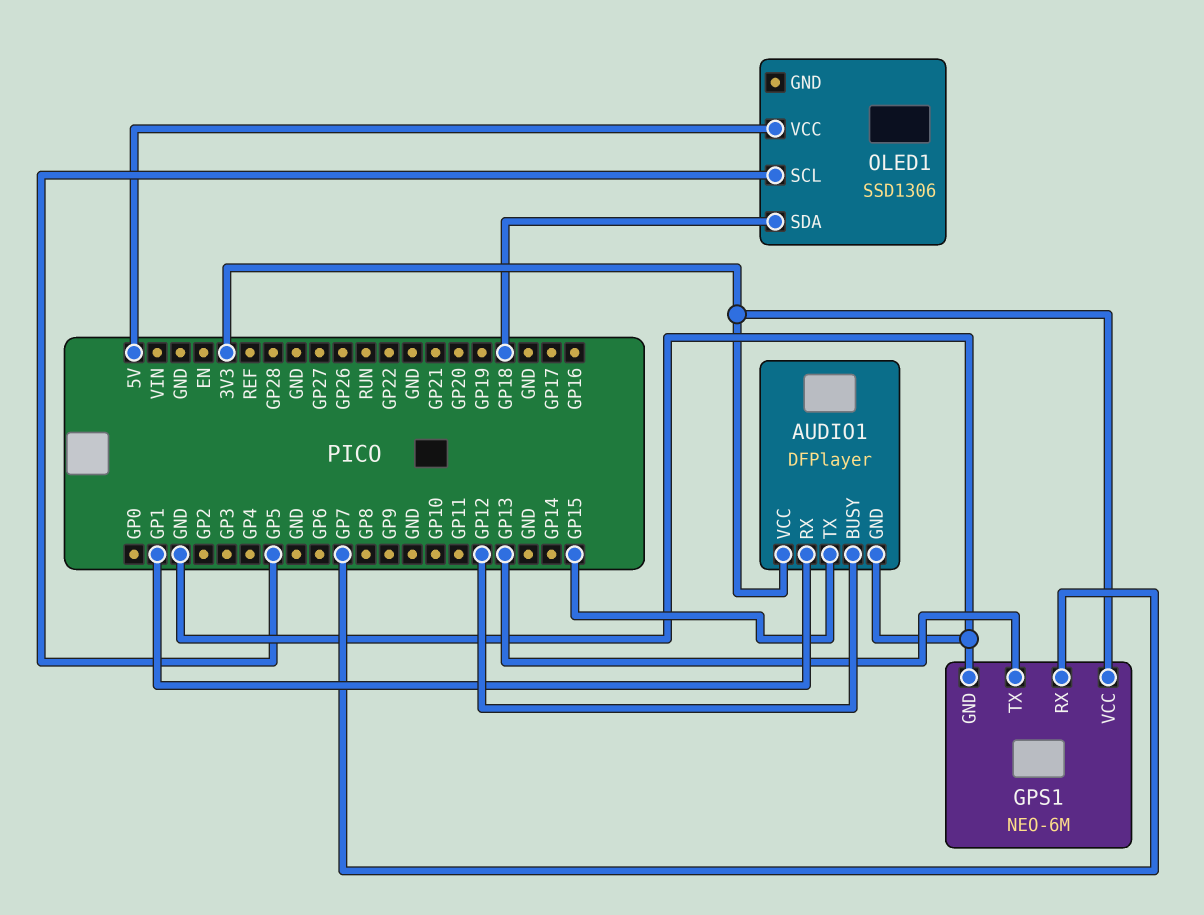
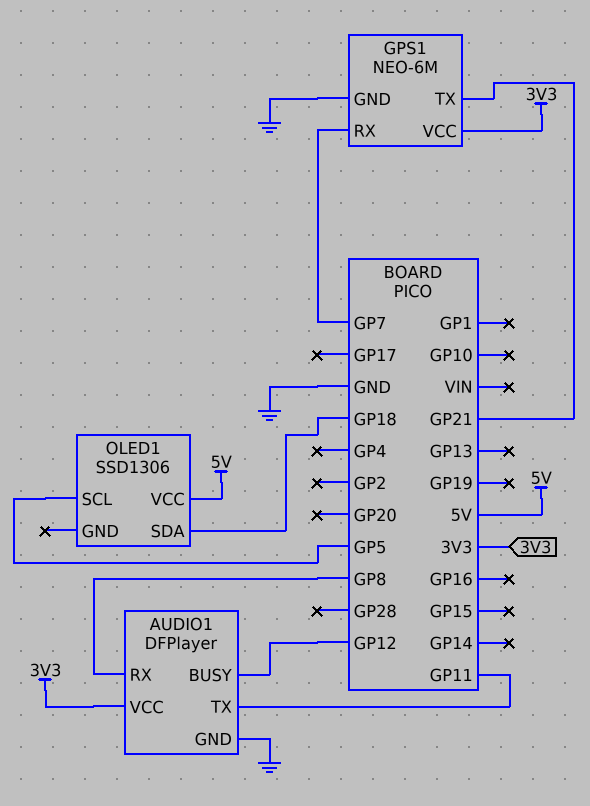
AUDIO1 pin RX: GP1 -> GP8
AUDIO1 pin TX: GP15 -> GP11
GPS1 pin TX: GP13 -> GP21

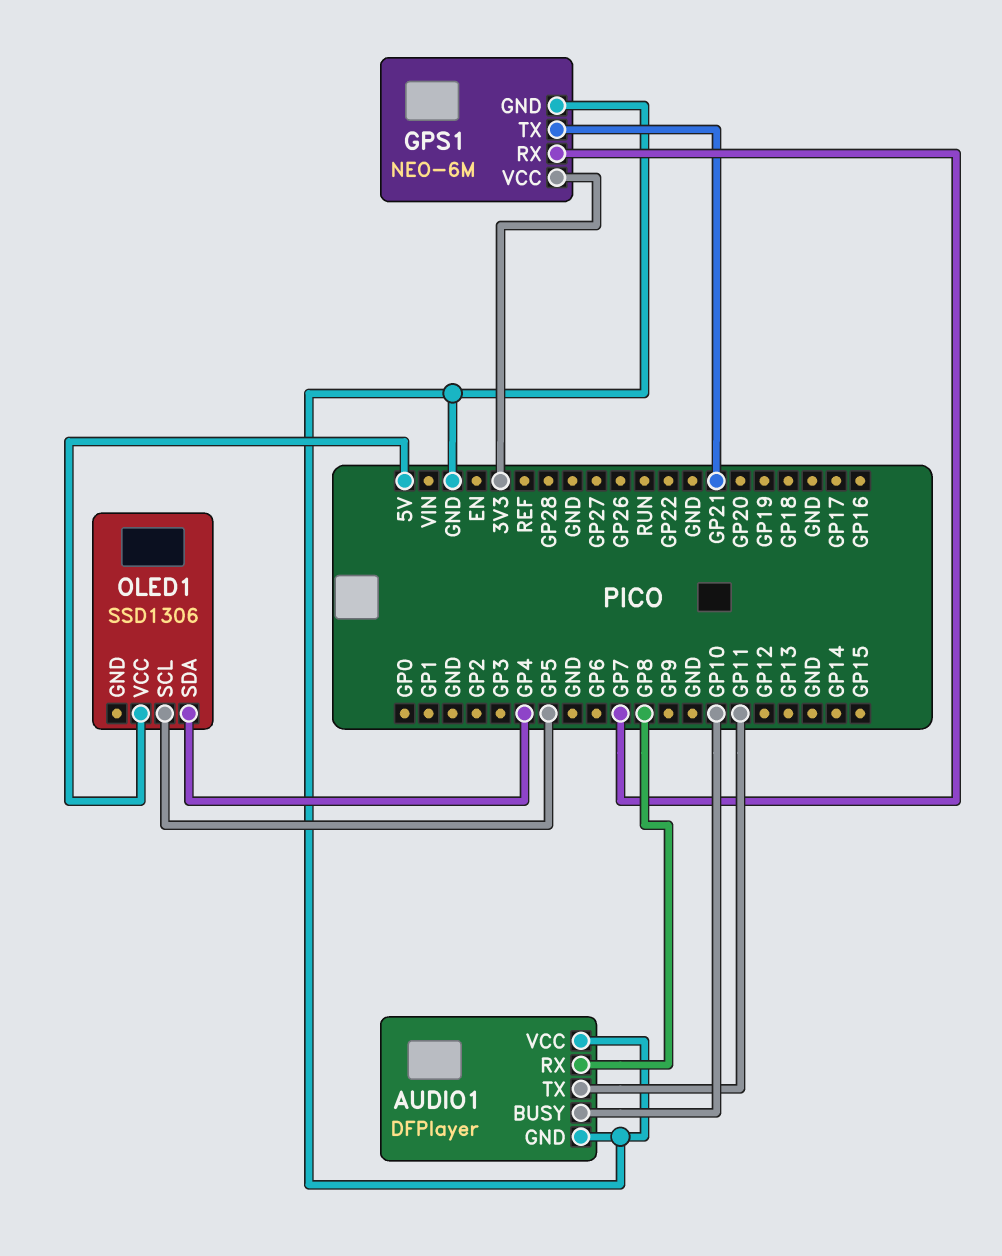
AUDIO1 pin BUSY: GP12 -> GP10
AUDIO1 pin VCC: 3V3 -> GND
OLED1 pin SDA: GP18 -> GP4

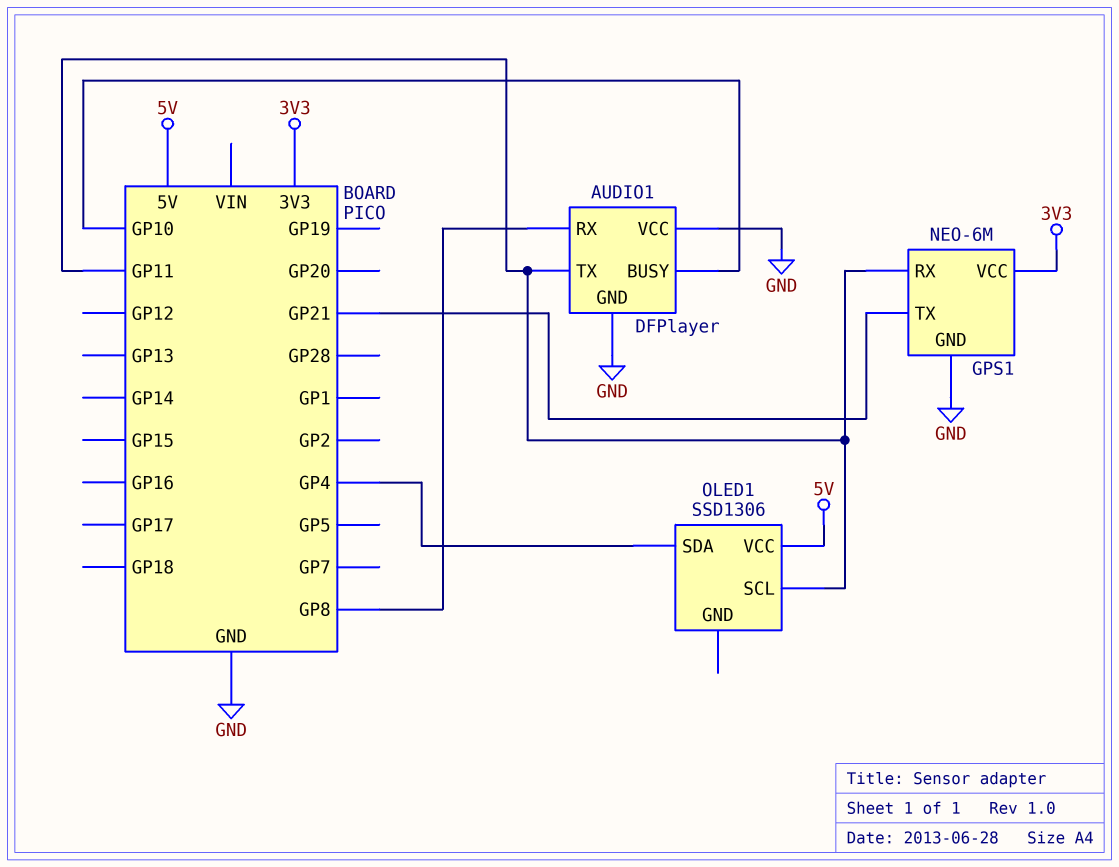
GPS1 pin RX: GP7 -> GP11
OLED1 pin SCL: GP5 -> GP11

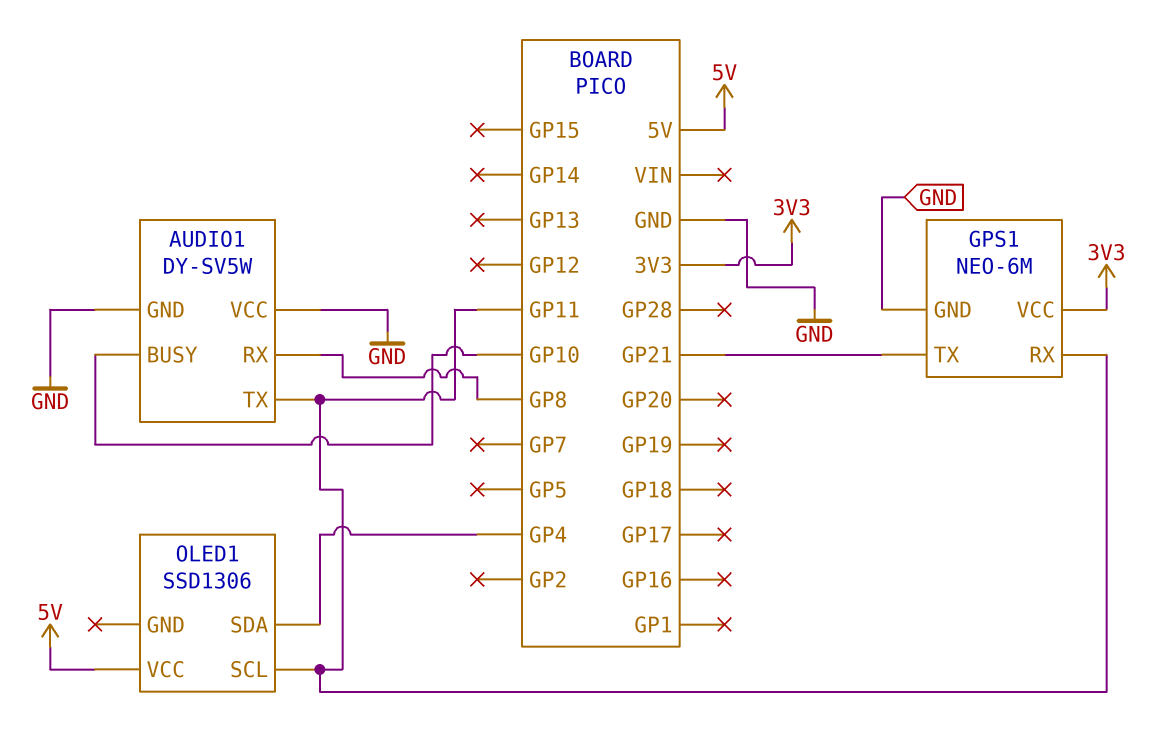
AUDIO1: DFPlayer -> DY-SV5W

